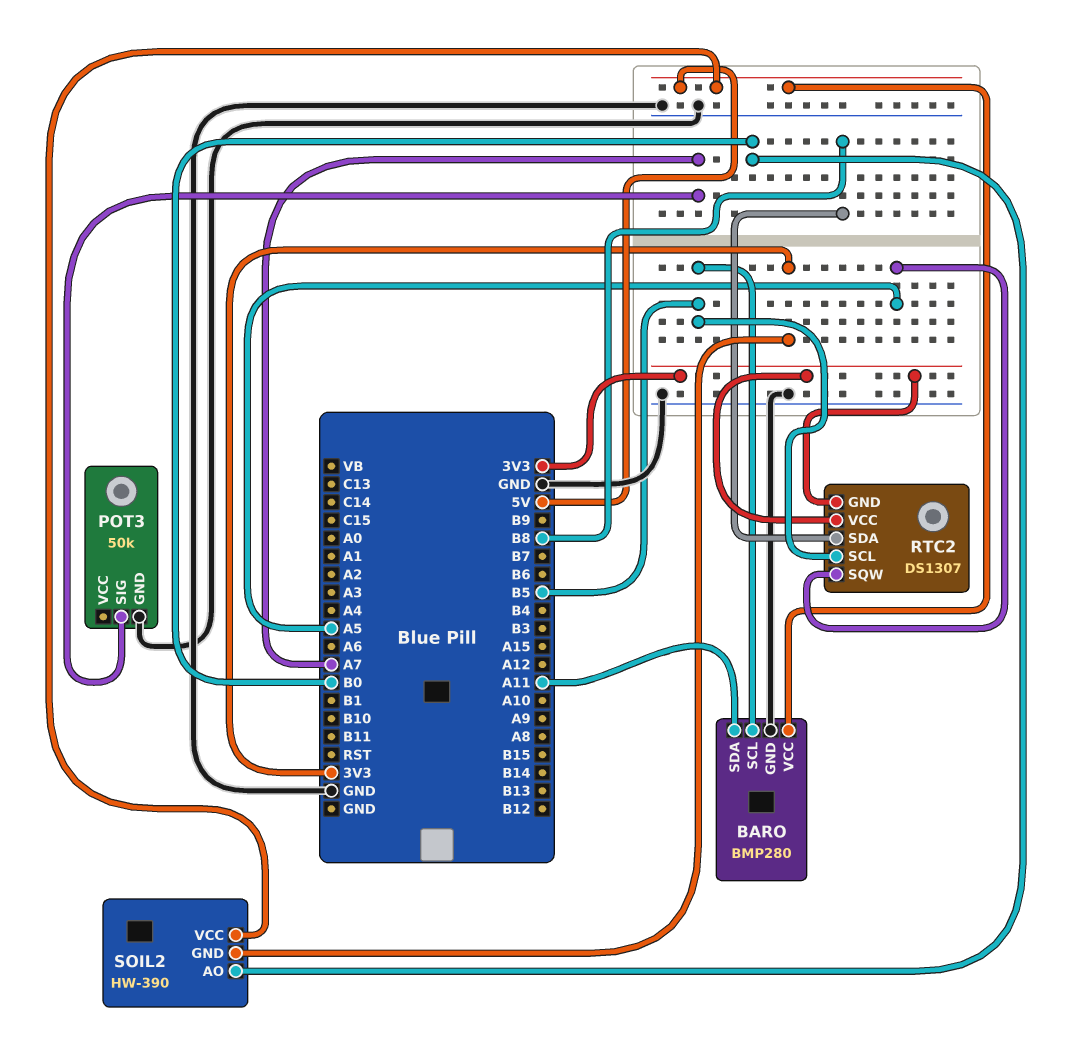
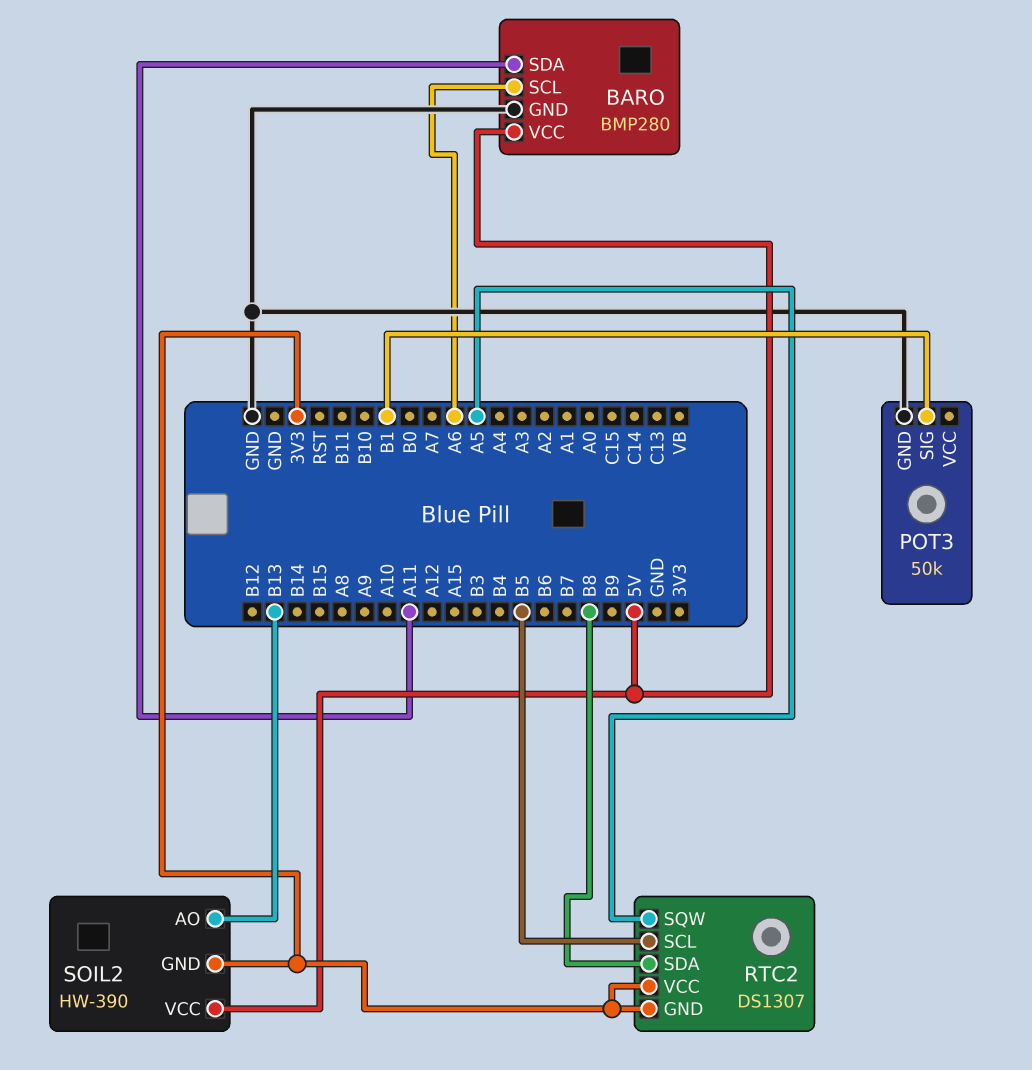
BARO pin SCL: B5 -> A6
POT3 pin SIG: A7 -> B1
SOIL2 pin AO: B0 -> B13

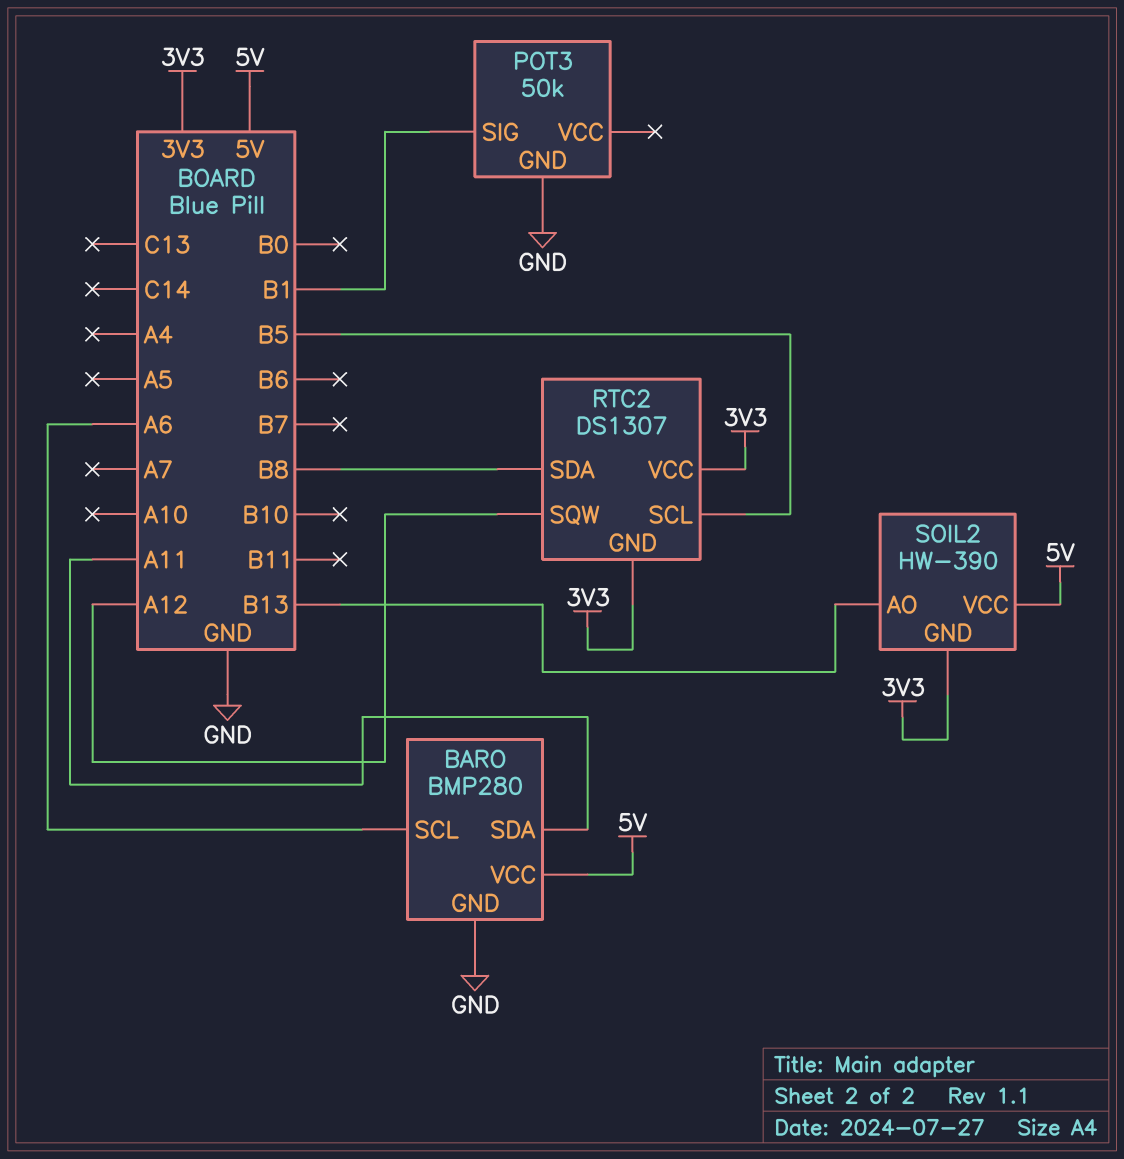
RTC2 pin SQW: A5 -> A12

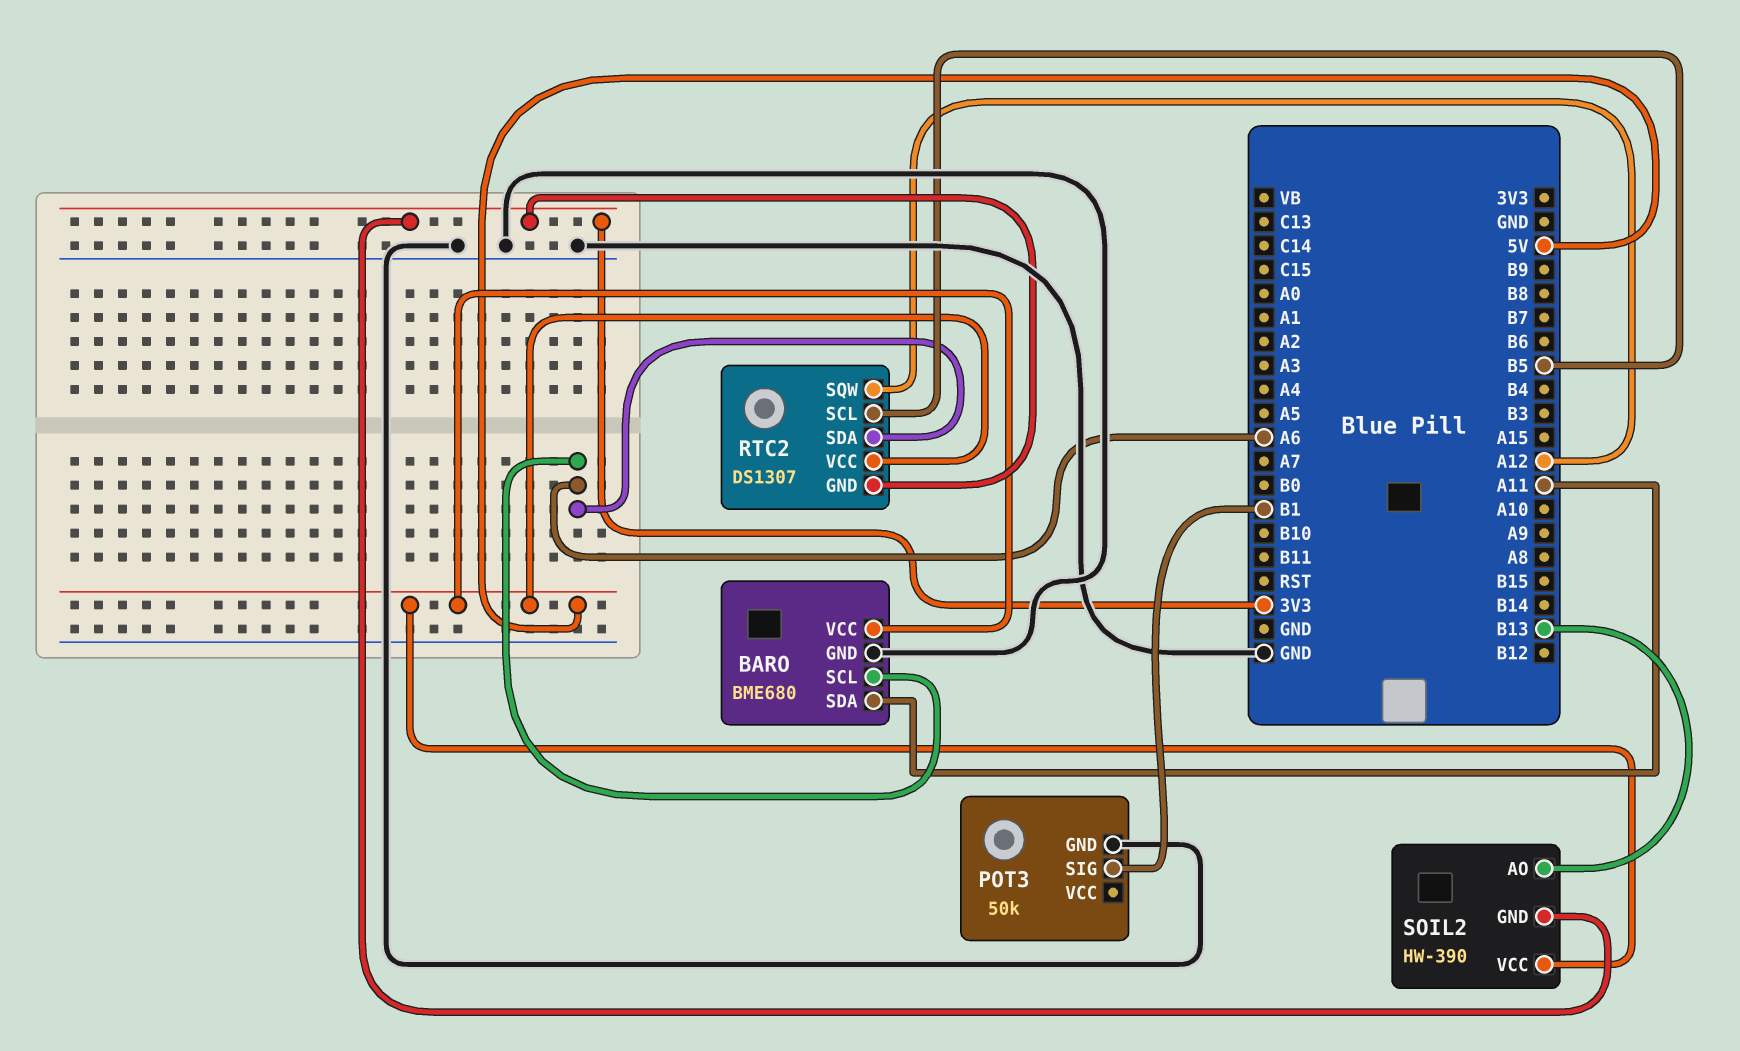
BARO: BMP280 -> BME680
RTC2 pin SDA: B8 -> A6
RTC2 pin VCC: 3V3 -> 5V

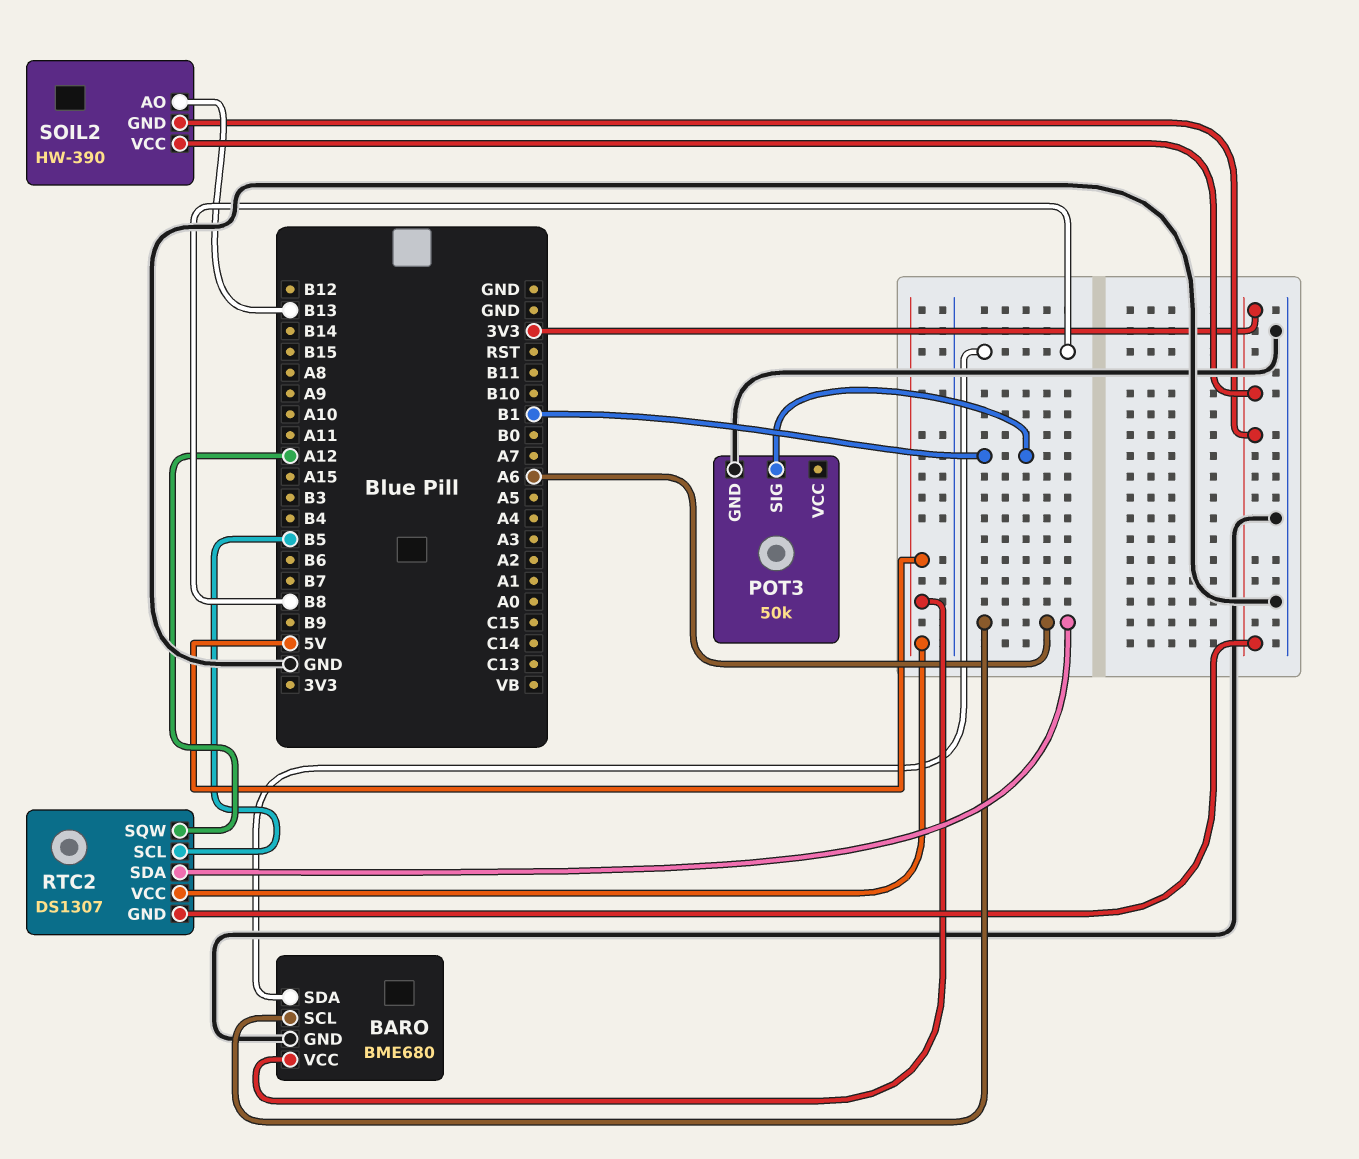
BARO pin SDA: A11 -> B8
SOIL2 pin VCC: 5V -> 3V3

